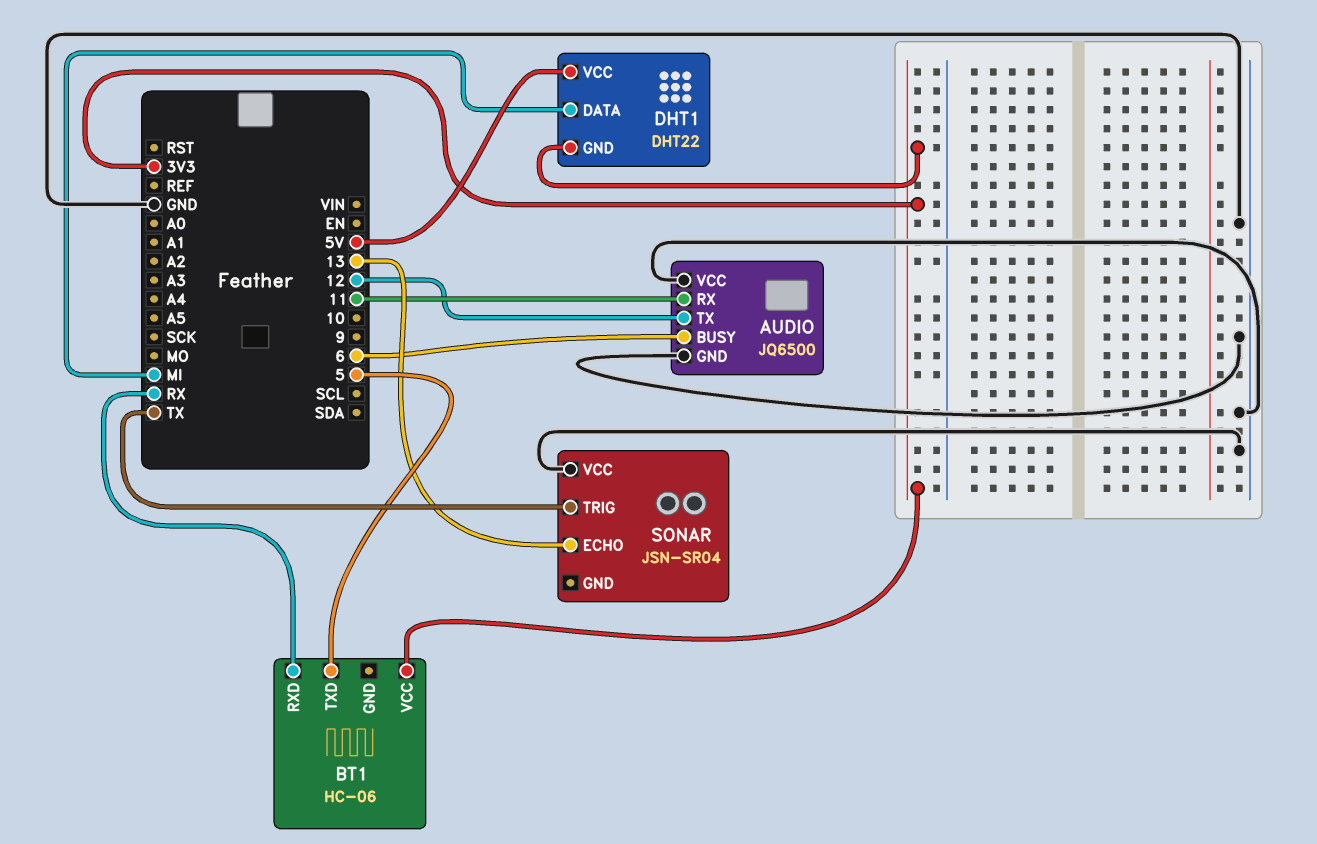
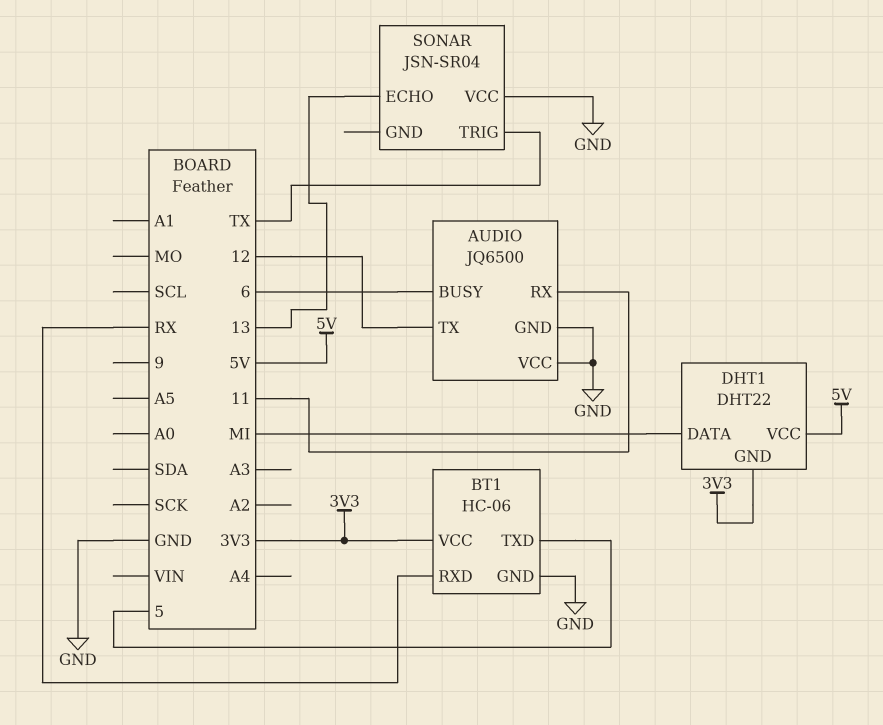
BT1 pin GND: none -> GND

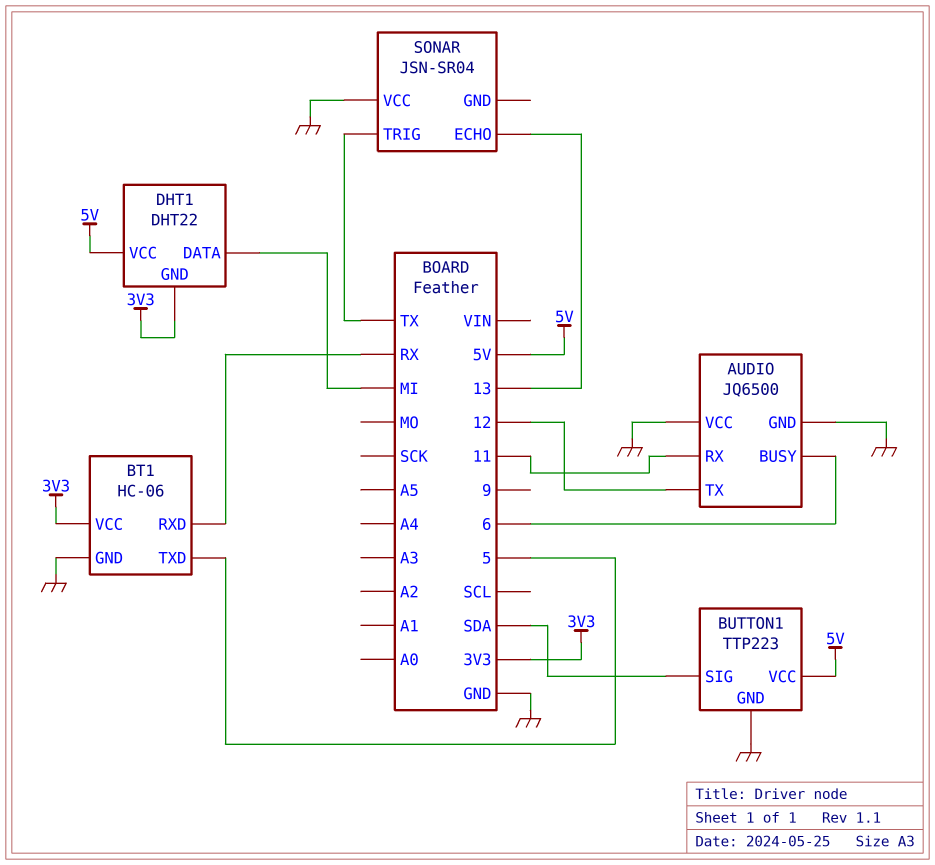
BUTTON1: none -> TTP223
BUTTON1 pin GND: none -> GND
BUTTON1 pin SIG: none -> SDA
BUTTON1 pin VCC: none -> 5V

